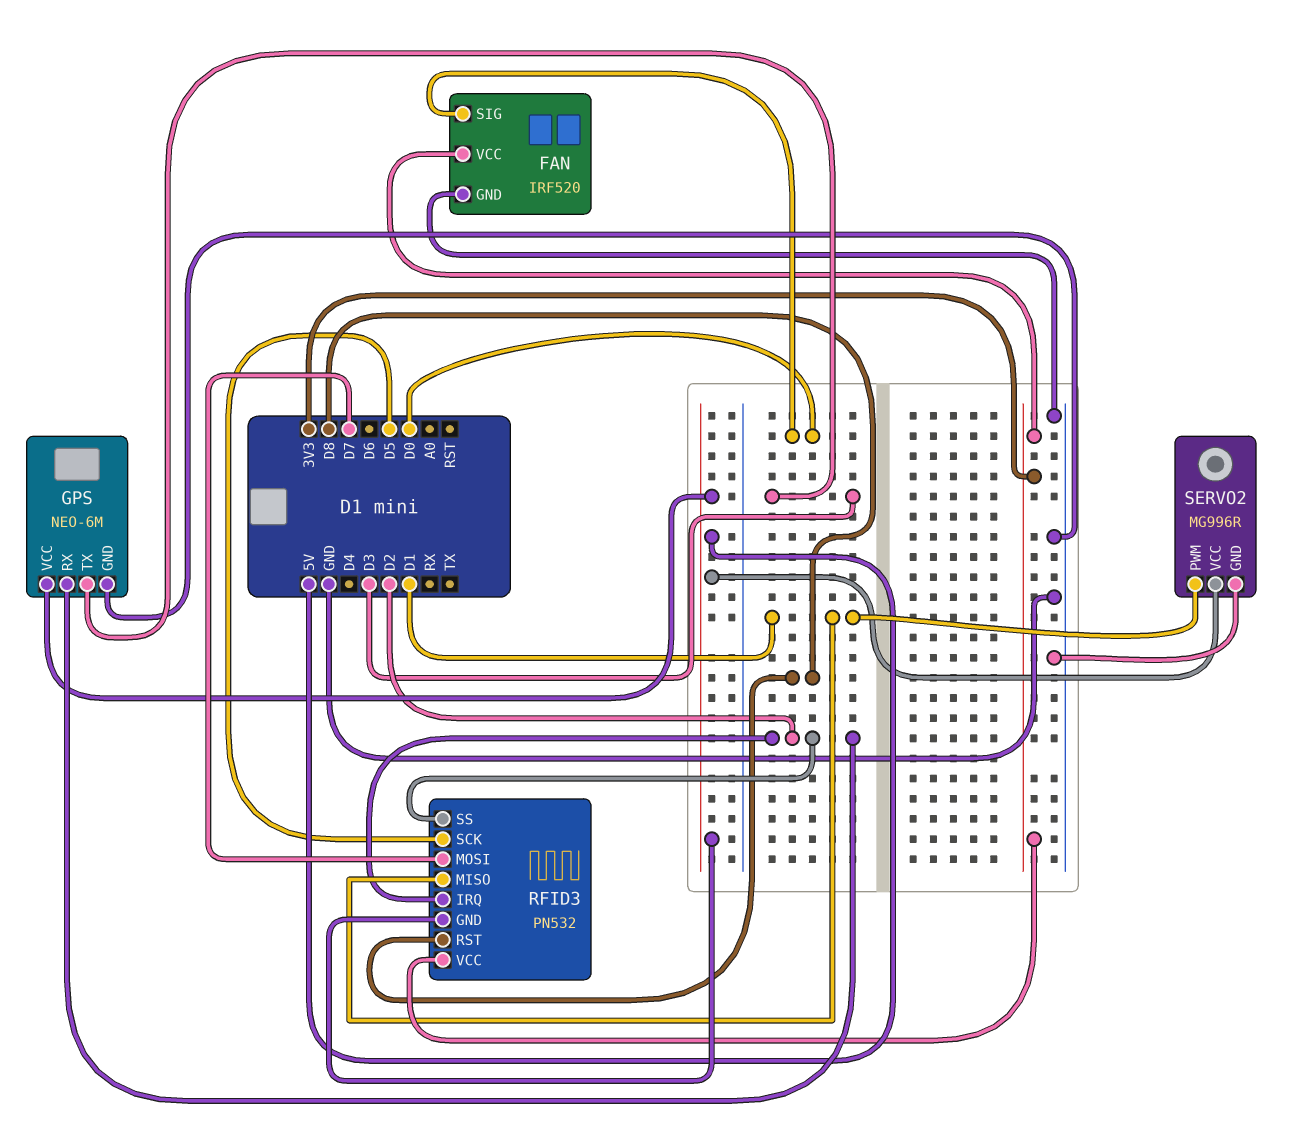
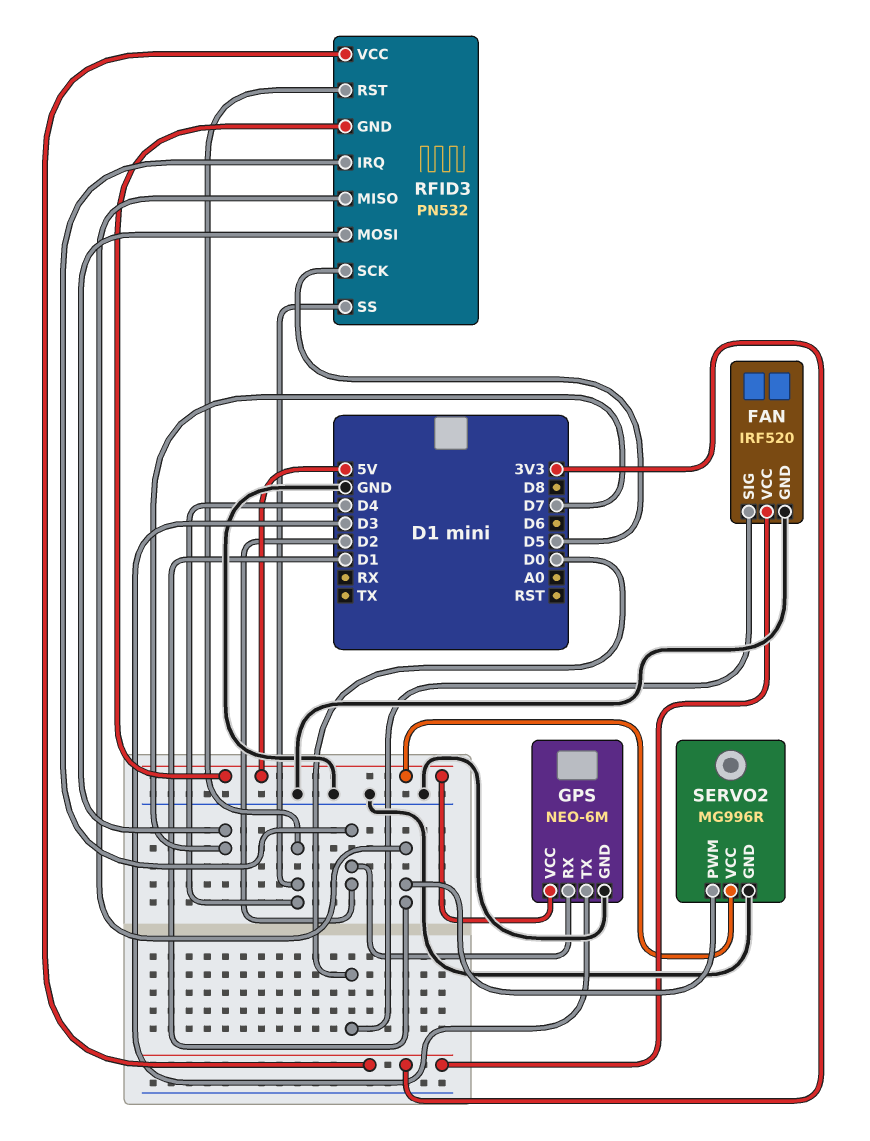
RFID3 pin RST: D8 -> D4
RFID3 pin SS: D2 -> D4

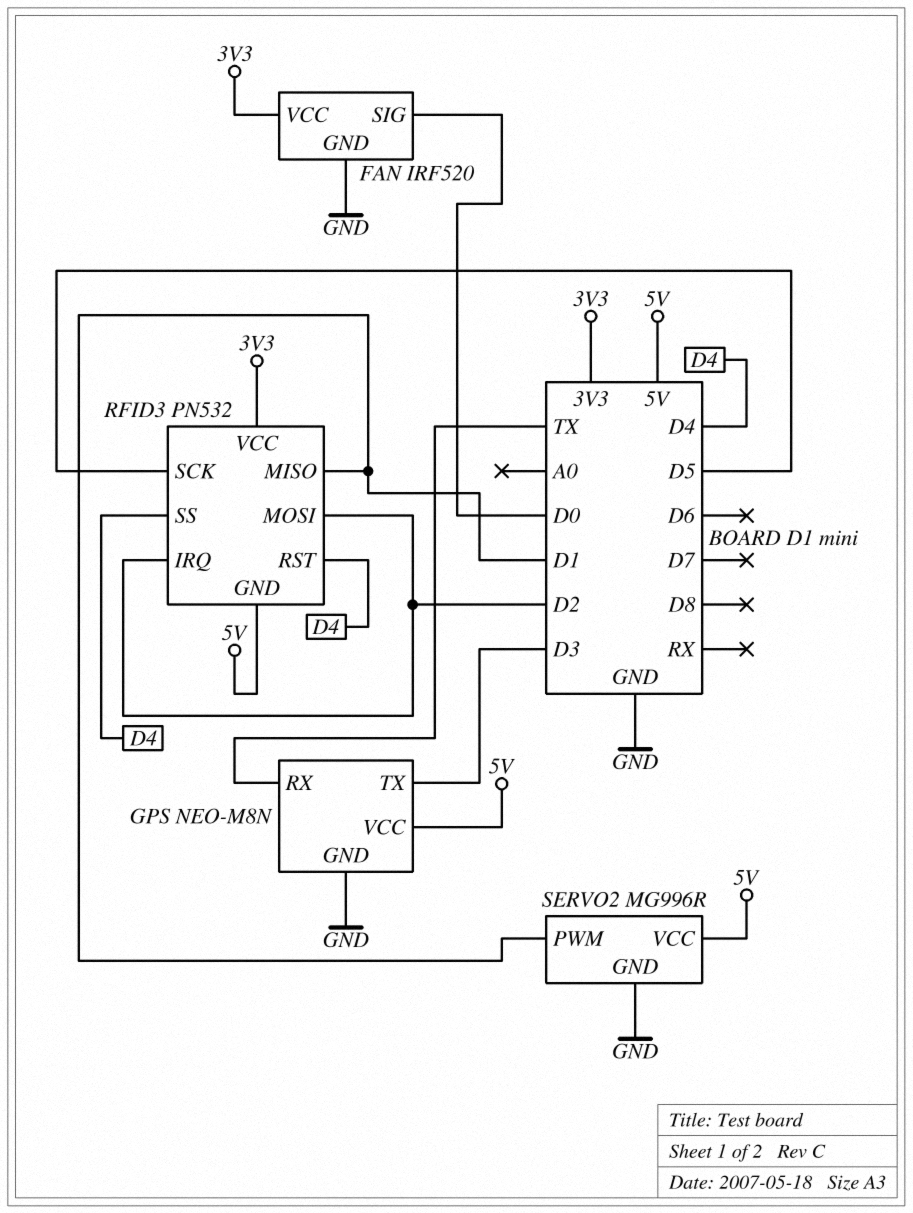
GPS: NEO-6M -> NEO-M8N
GPS pin RX: D2 -> TX
RFID3 pin MOSI: D7 -> D2

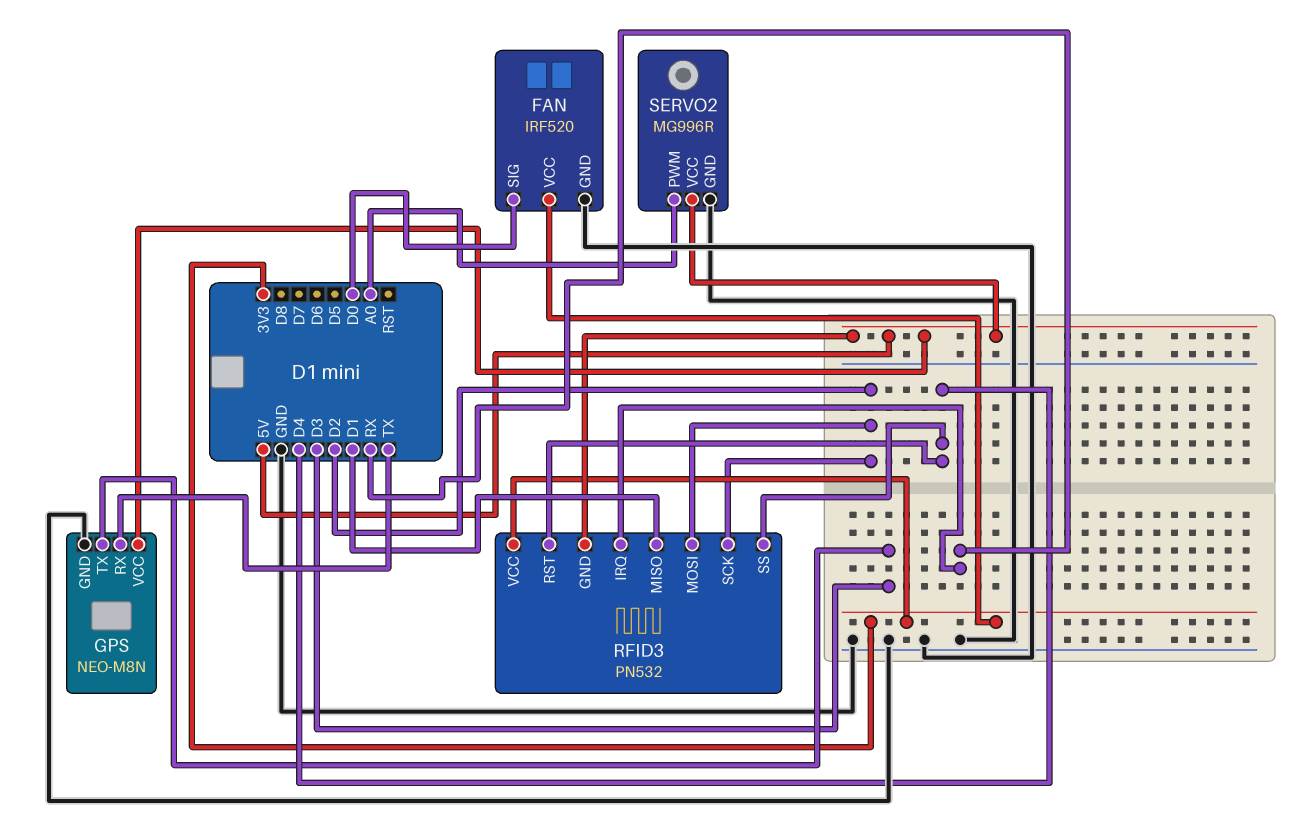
RFID3 pin IRQ: D2 -> RX
RFID3 pin SCK: D5 -> D2
SERVO2 pin PWM: D1 -> A0

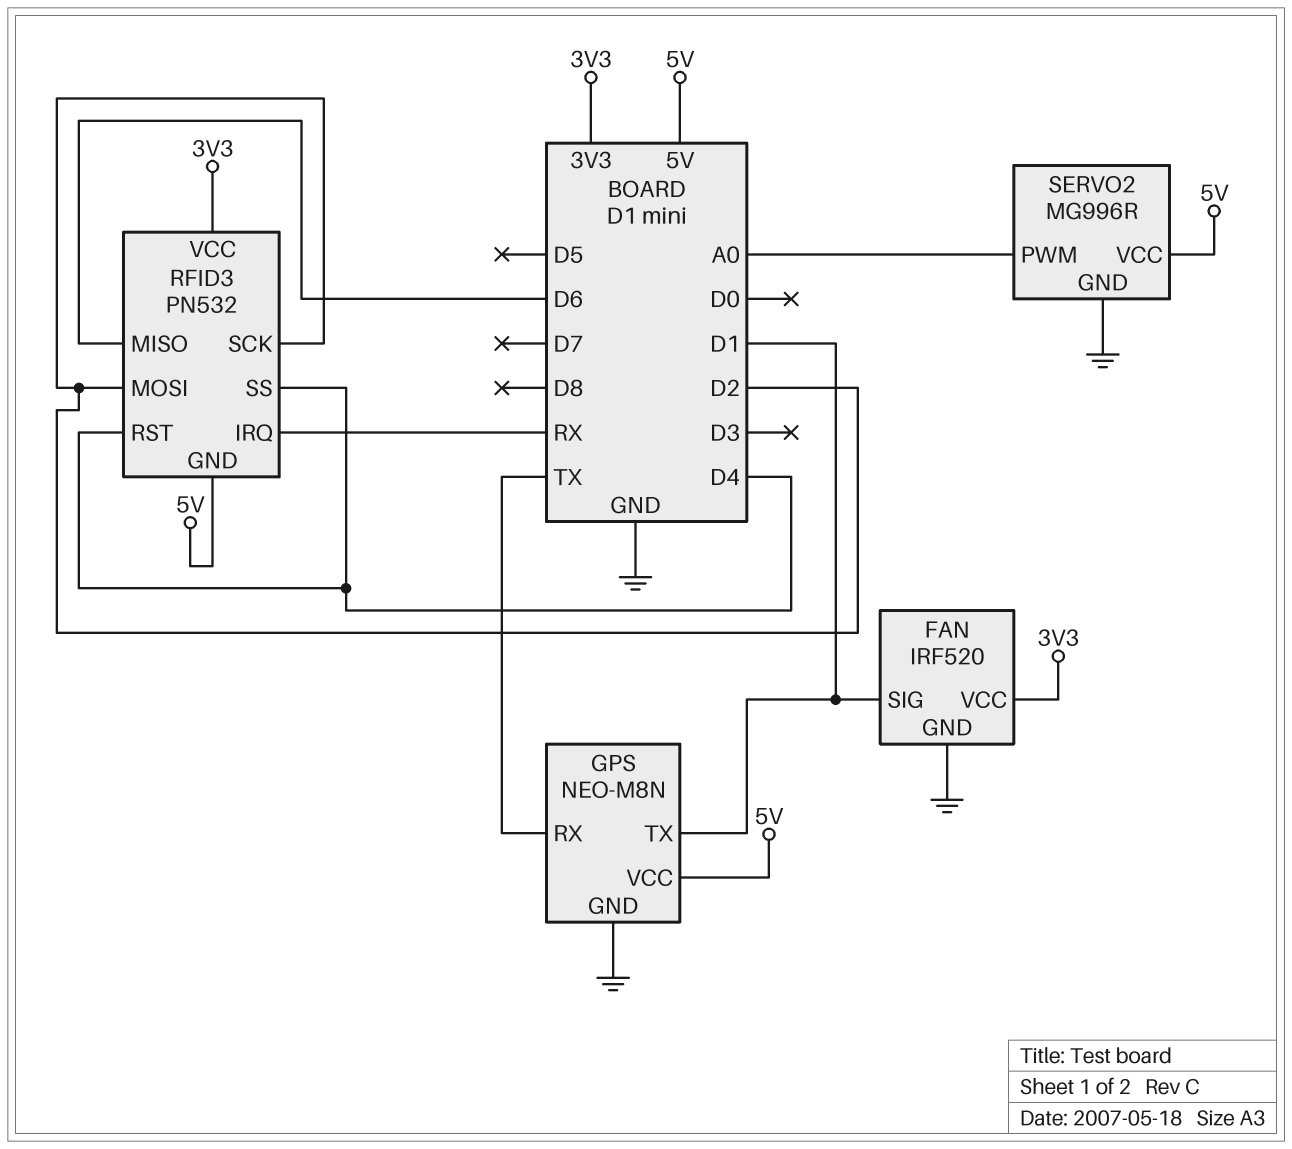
FAN pin SIG: D0 -> D1
GPS pin TX: D3 -> D1
RFID3 pin MISO: D1 -> D6

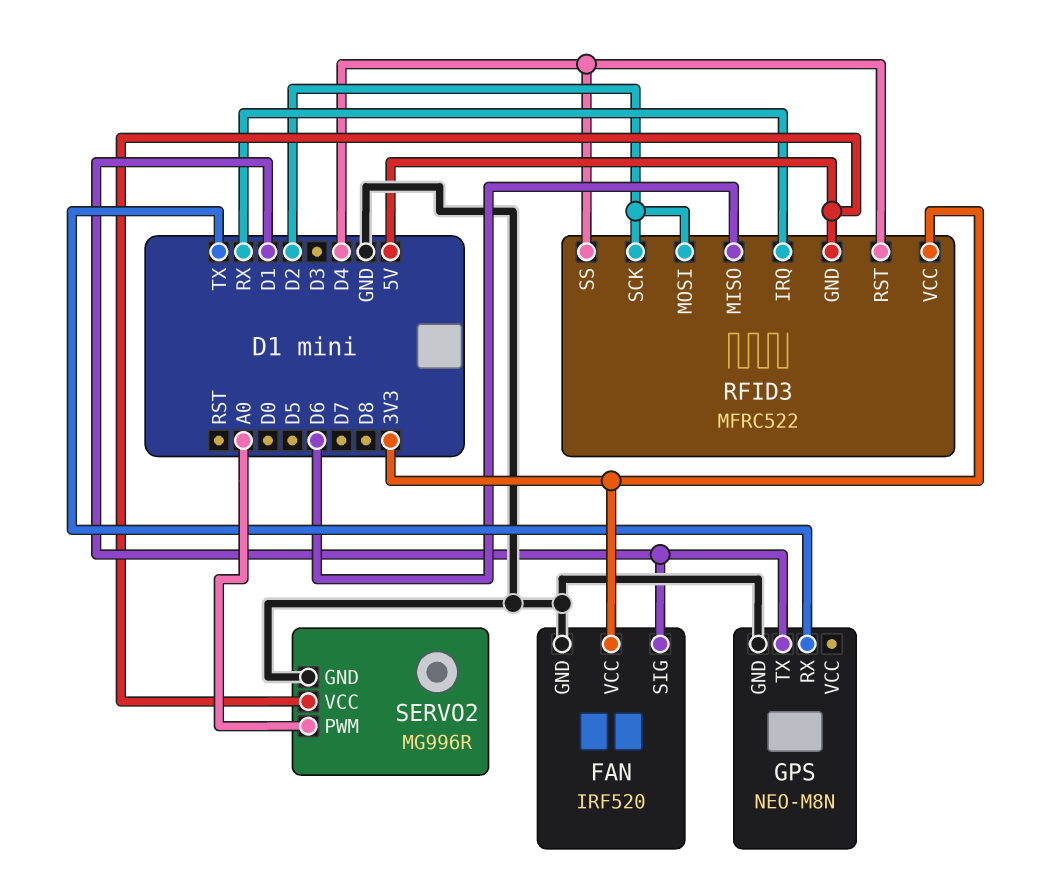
GPS pin VCC: 5V -> none
RFID3: PN532 -> MFRC522

